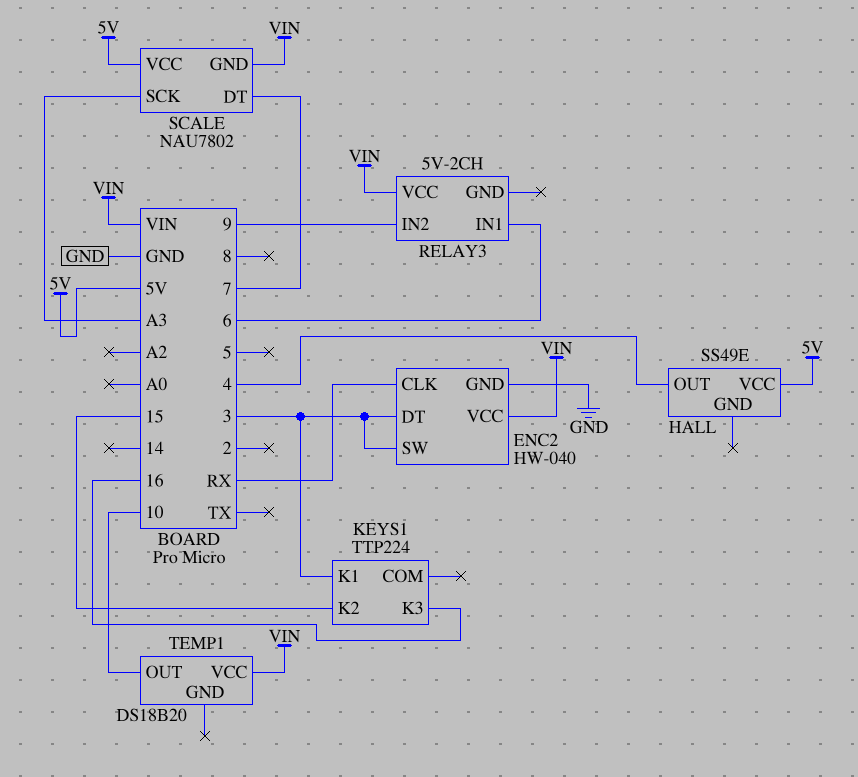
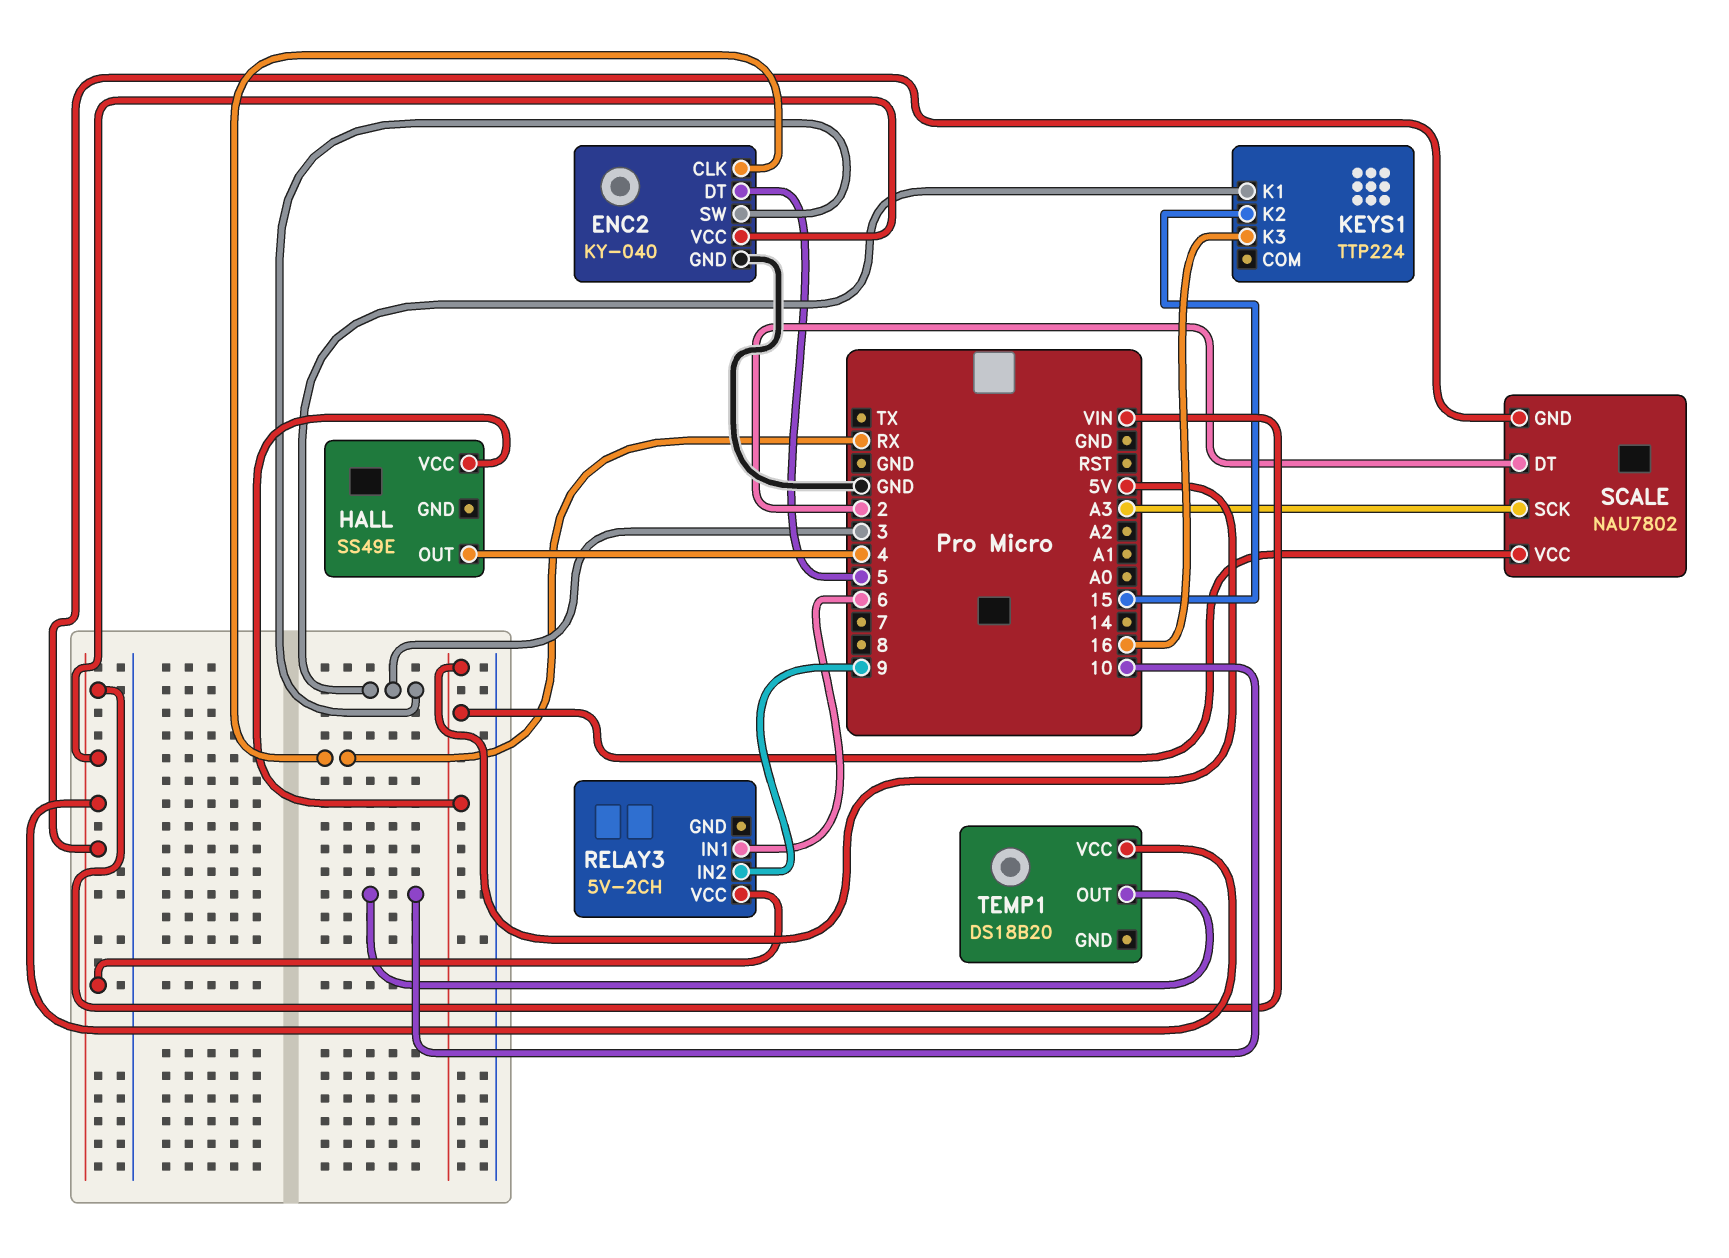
ENC2: HW-040 -> KY-040
ENC2 pin DT: 3 -> 5
SCALE pin DT: 7 -> 2

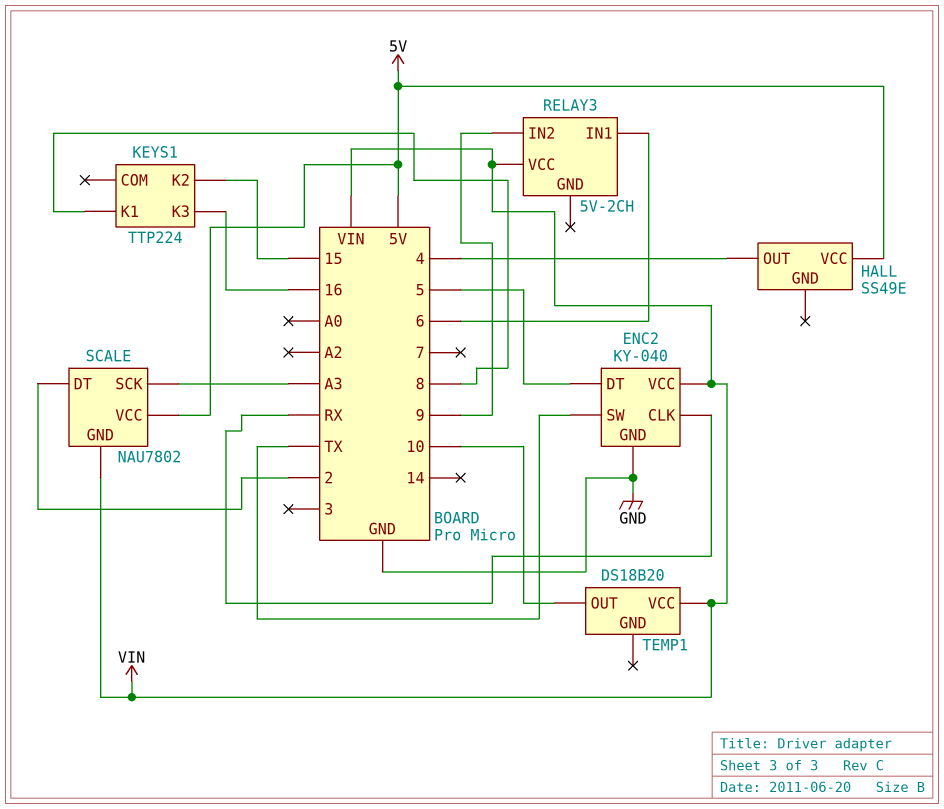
ENC2 pin SW: 3 -> TX
KEYS1 pin K1: 3 -> 8

